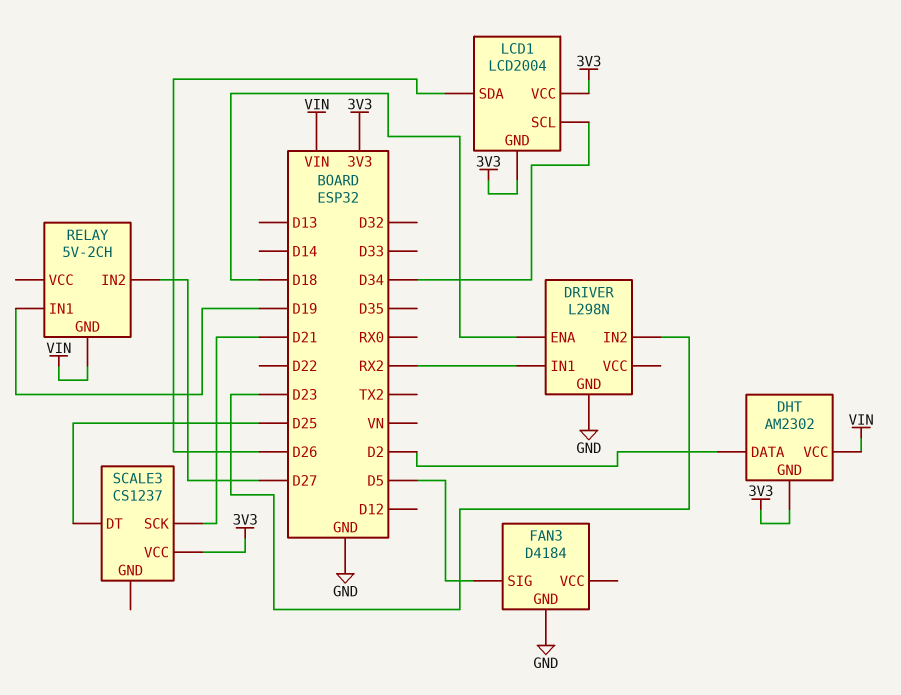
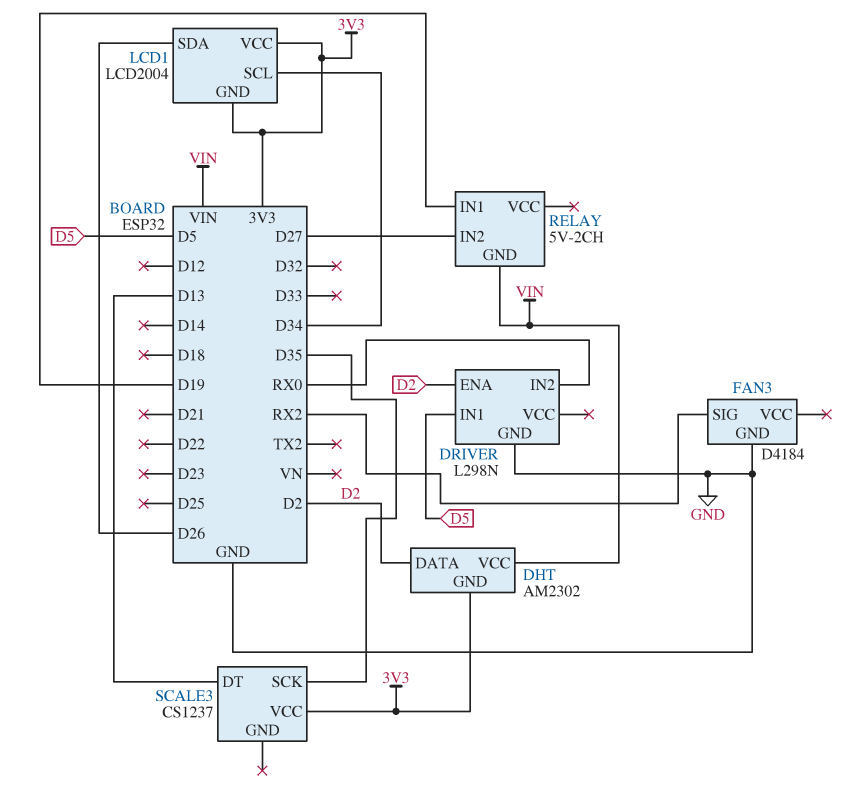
DRIVER pin ENA: D18 -> D2
DRIVER pin IN1: RX2 -> D5
DRIVER pin IN2: D23 -> RX0
FAN3 pin SIG: D5 -> RX2
SCALE3 pin DT: D25 -> D13
SCALE3 pin SCK: D21 -> D35

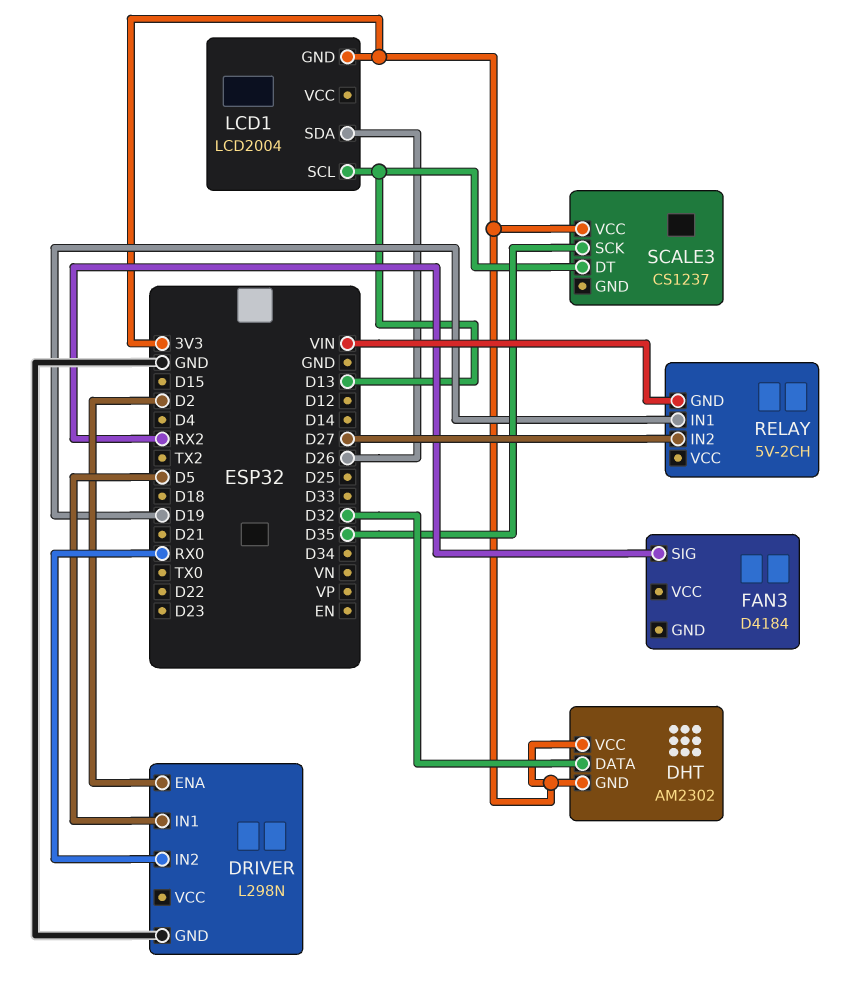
DHT pin DATA: D2 -> D32
DHT pin VCC: VIN -> 3V3
FAN3 pin GND: GND -> none
LCD1 pin SCL: D34 -> D13
LCD1 pin VCC: 3V3 -> none

